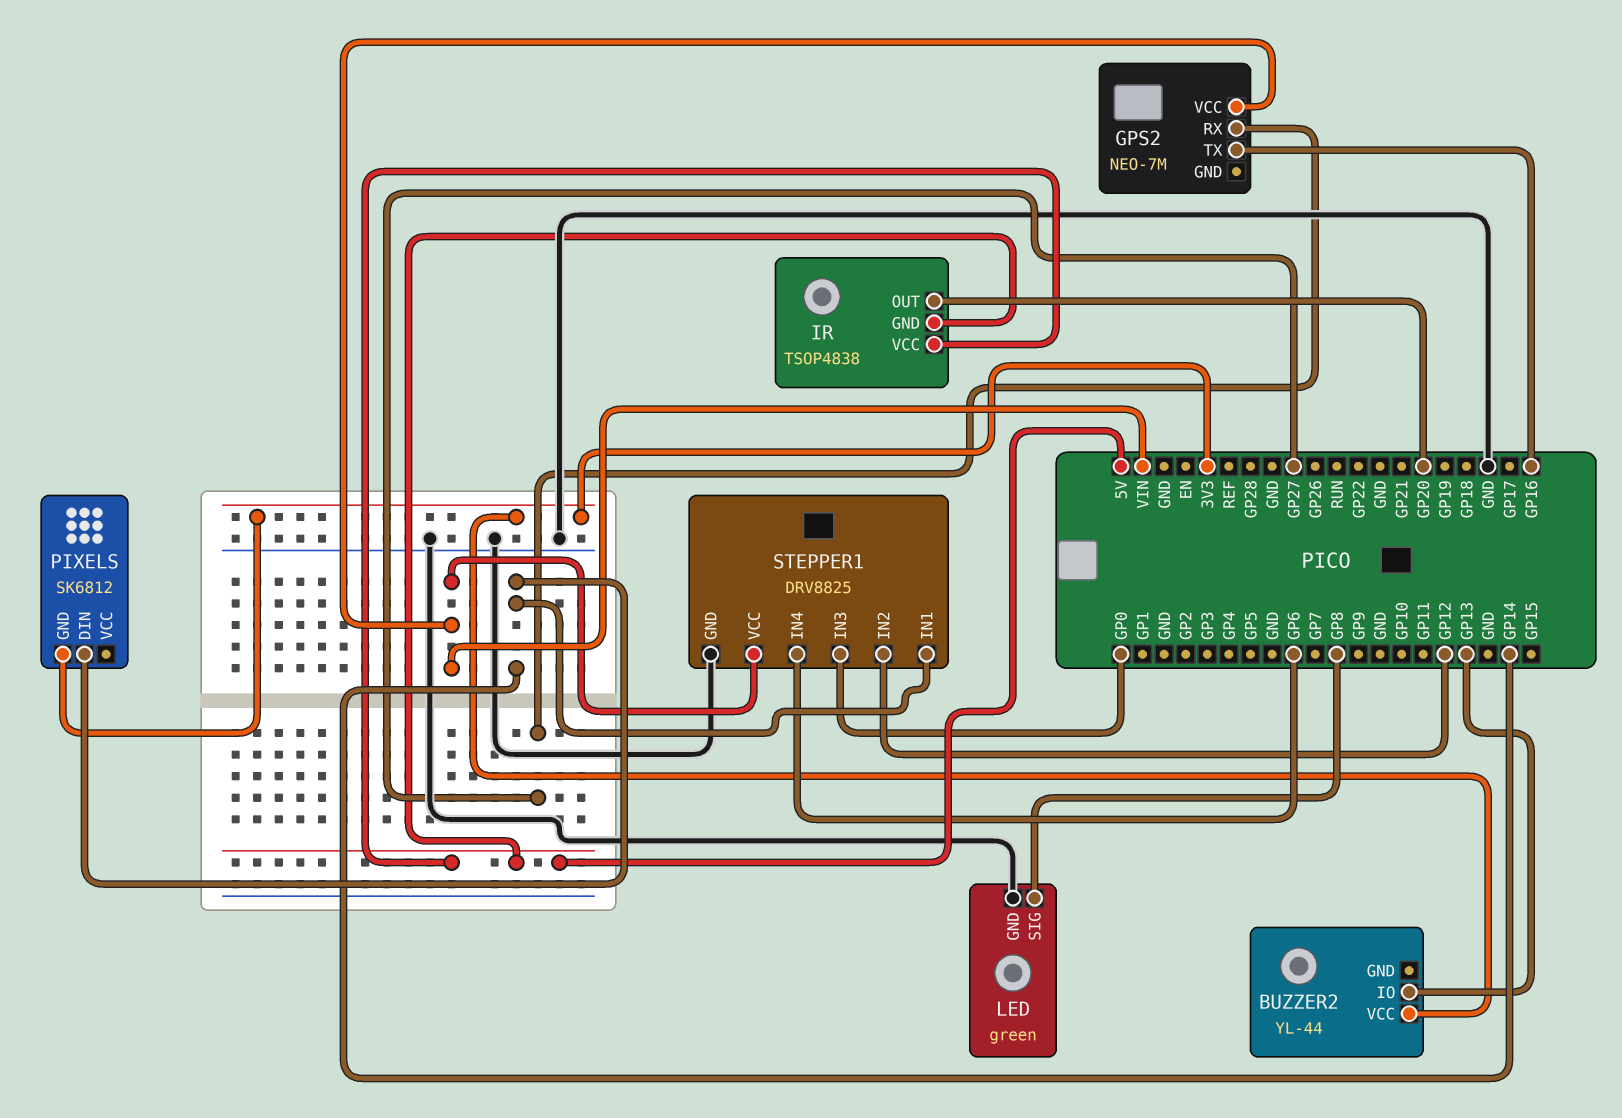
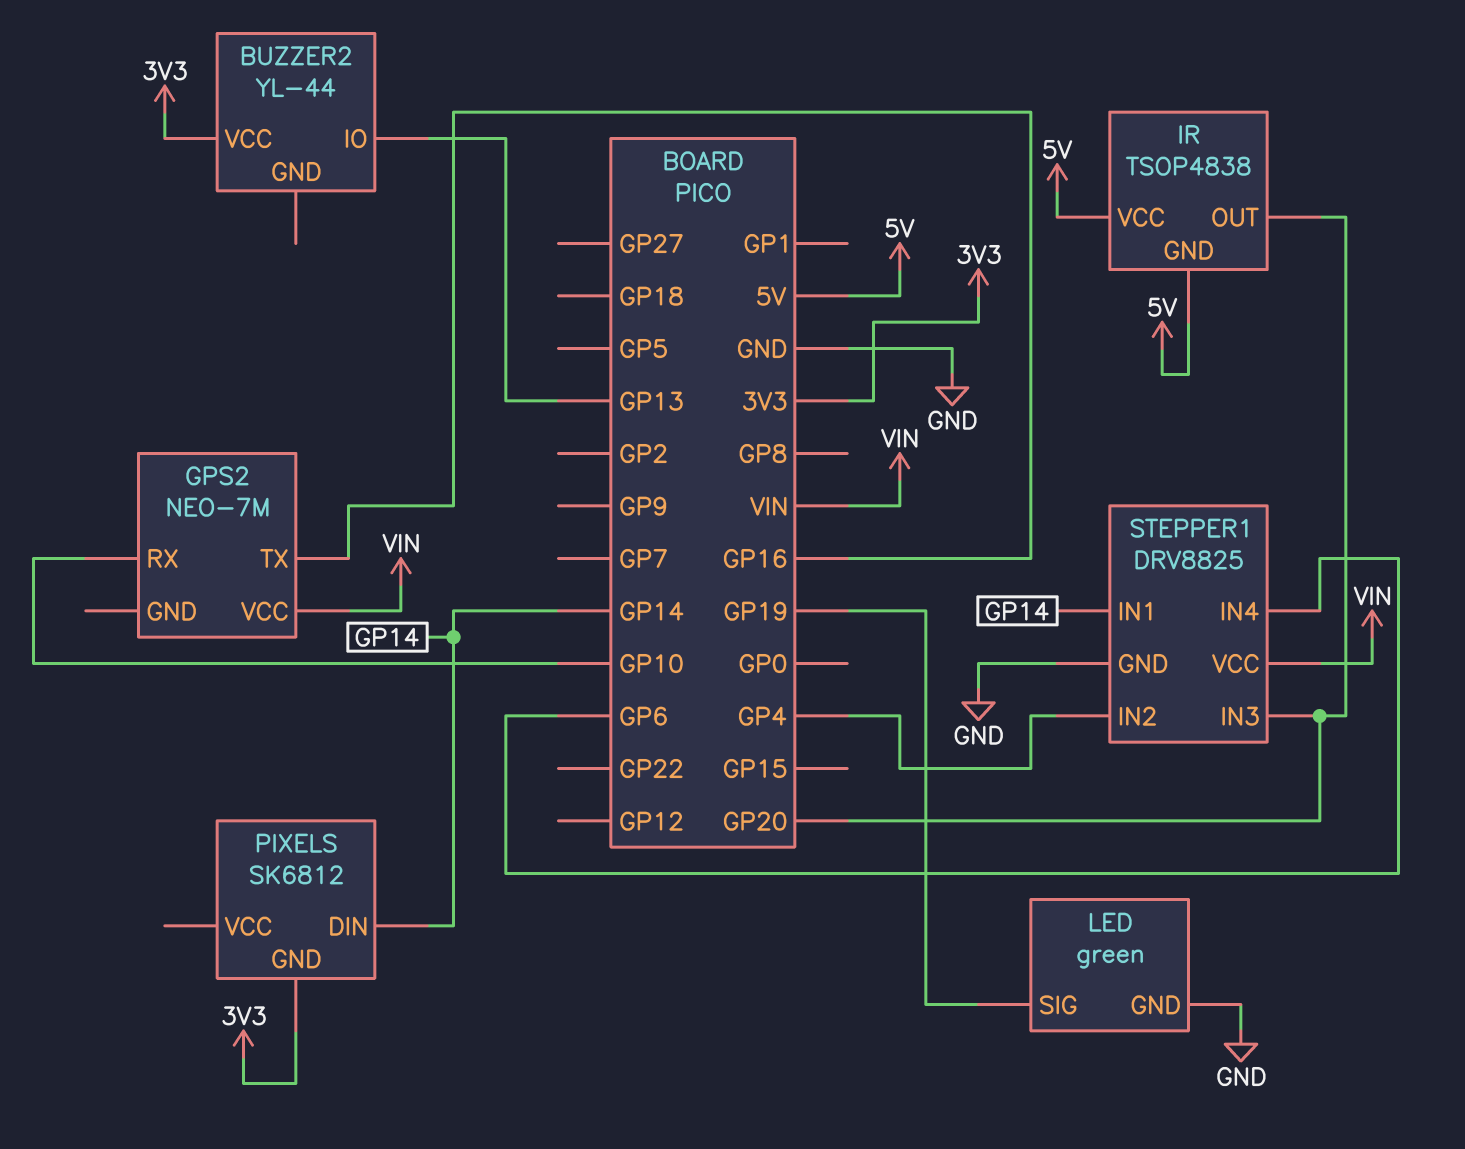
GPS2 pin RX: GP27 -> GP10
LED pin SIG: GP8 -> GP19
STEPPER1 pin IN2: GP12 -> GP4
STEPPER1 pin IN3: GP0 -> GP20

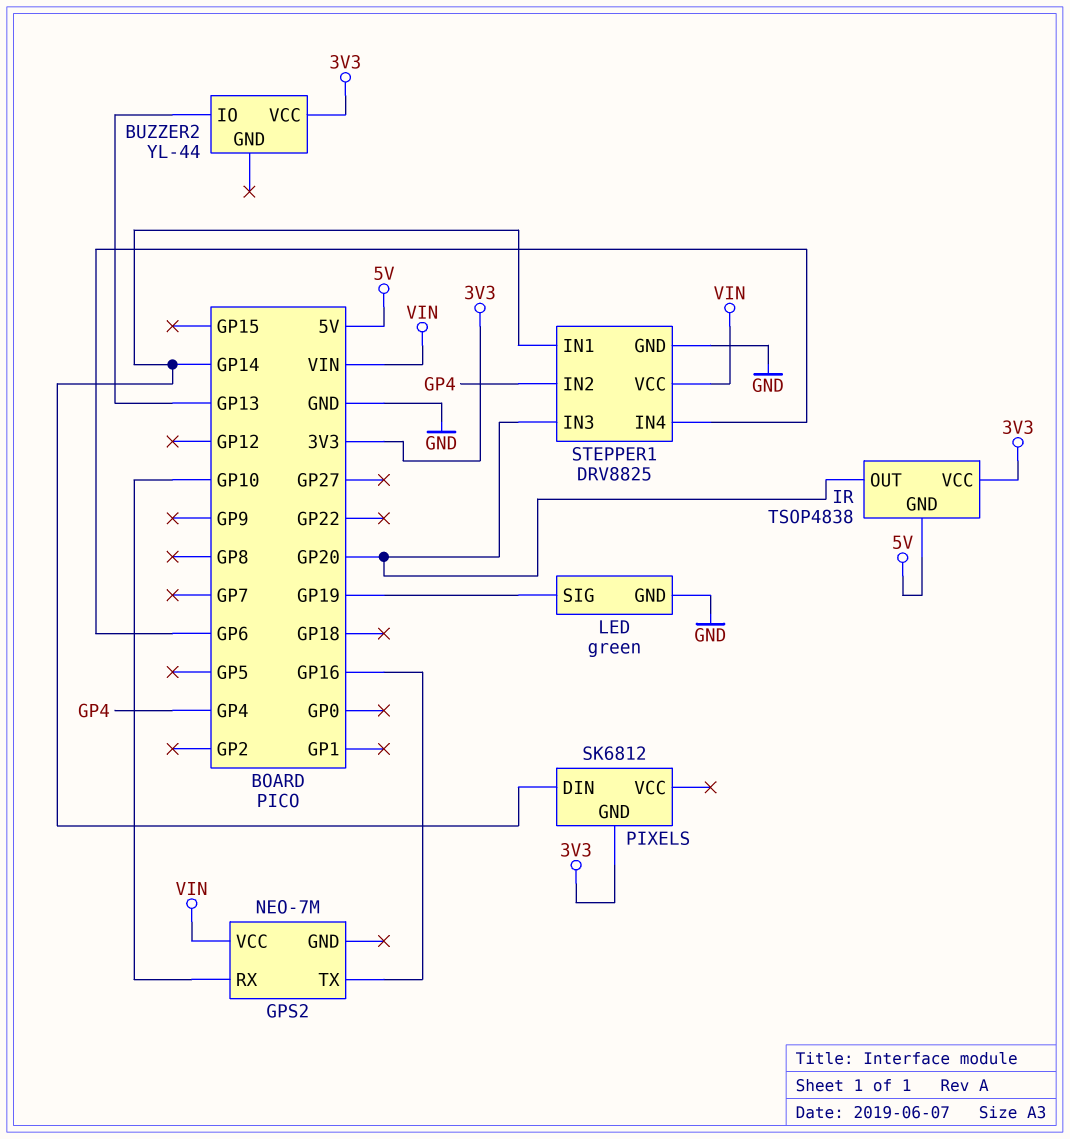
IR pin VCC: 5V -> 3V3

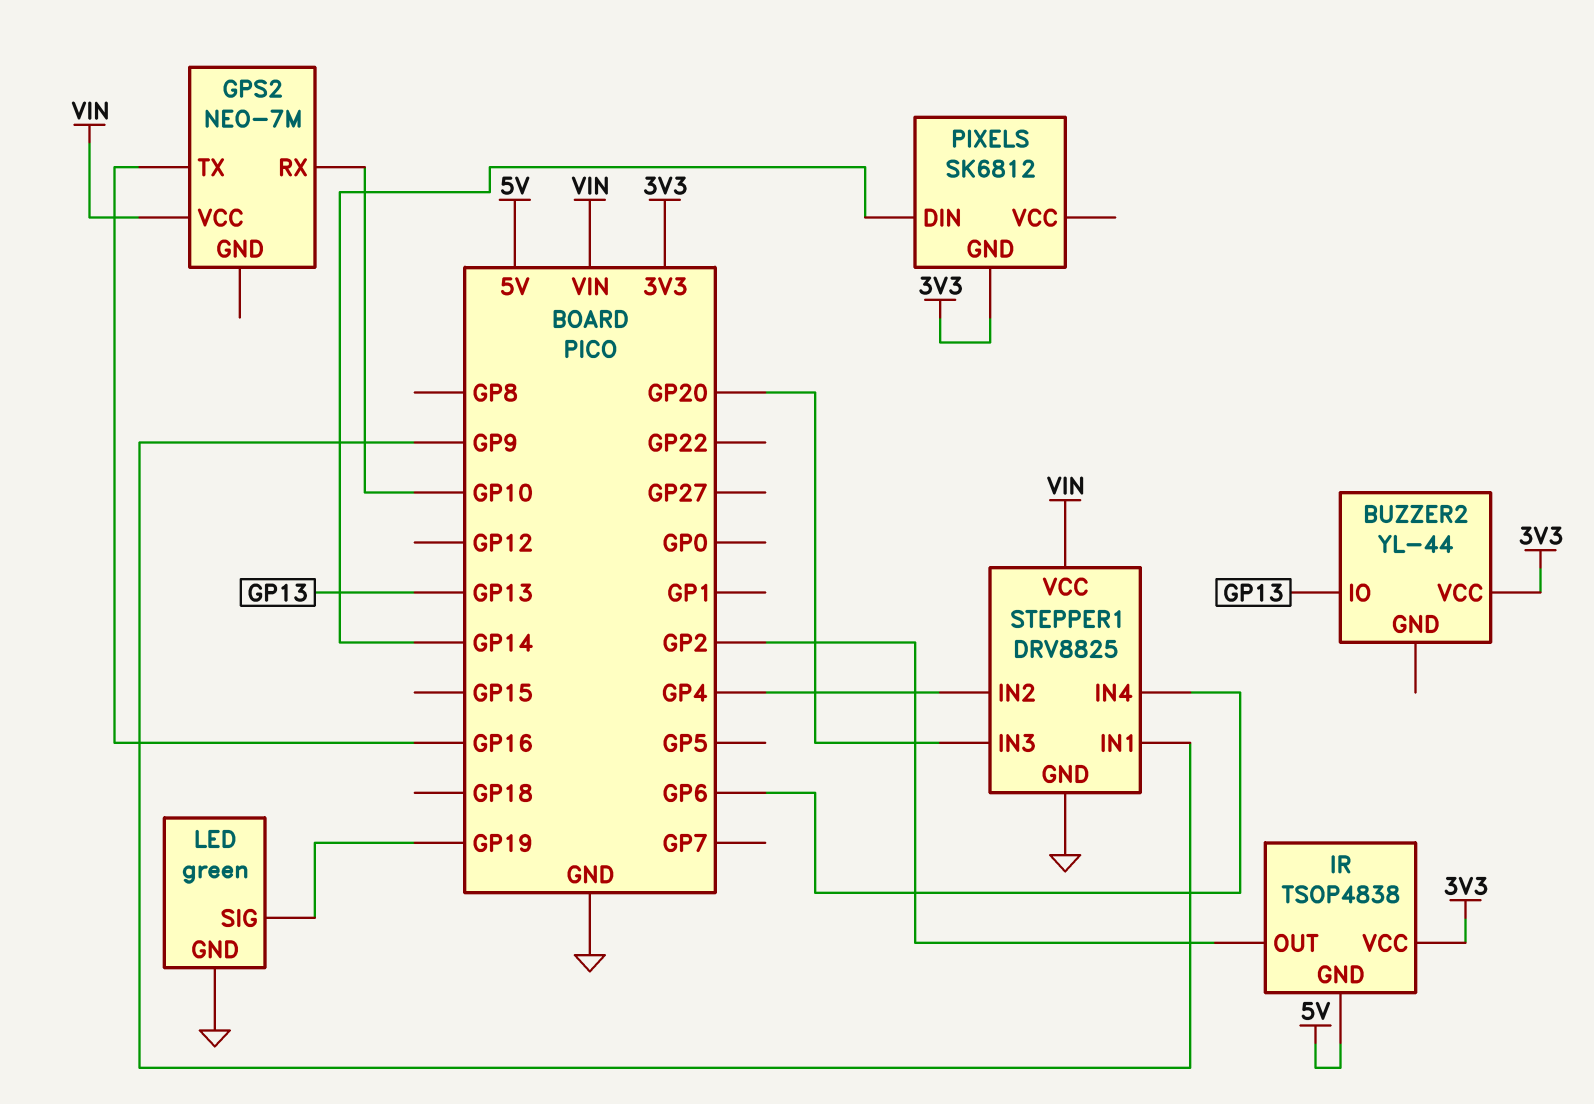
IR pin OUT: GP20 -> GP2
STEPPER1 pin IN1: GP14 -> GP9

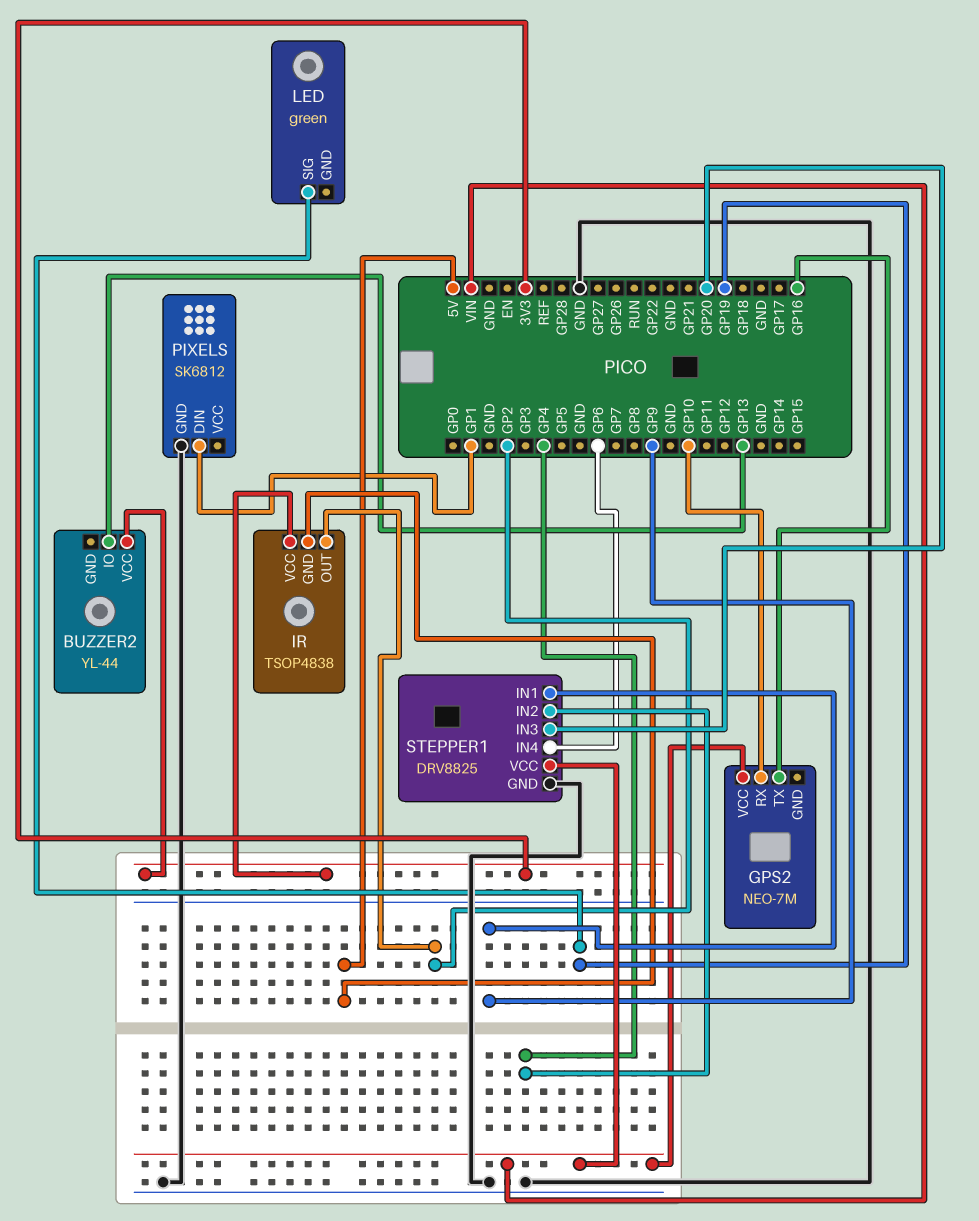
LED pin GND: GND -> none
PIXELS pin DIN: GP14 -> GP1
PIXELS pin GND: 3V3 -> GND

